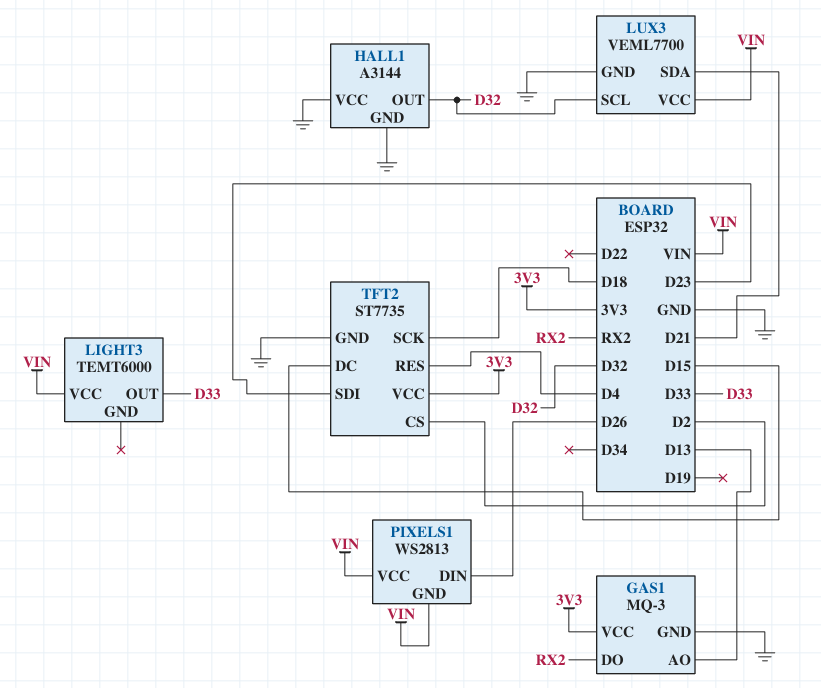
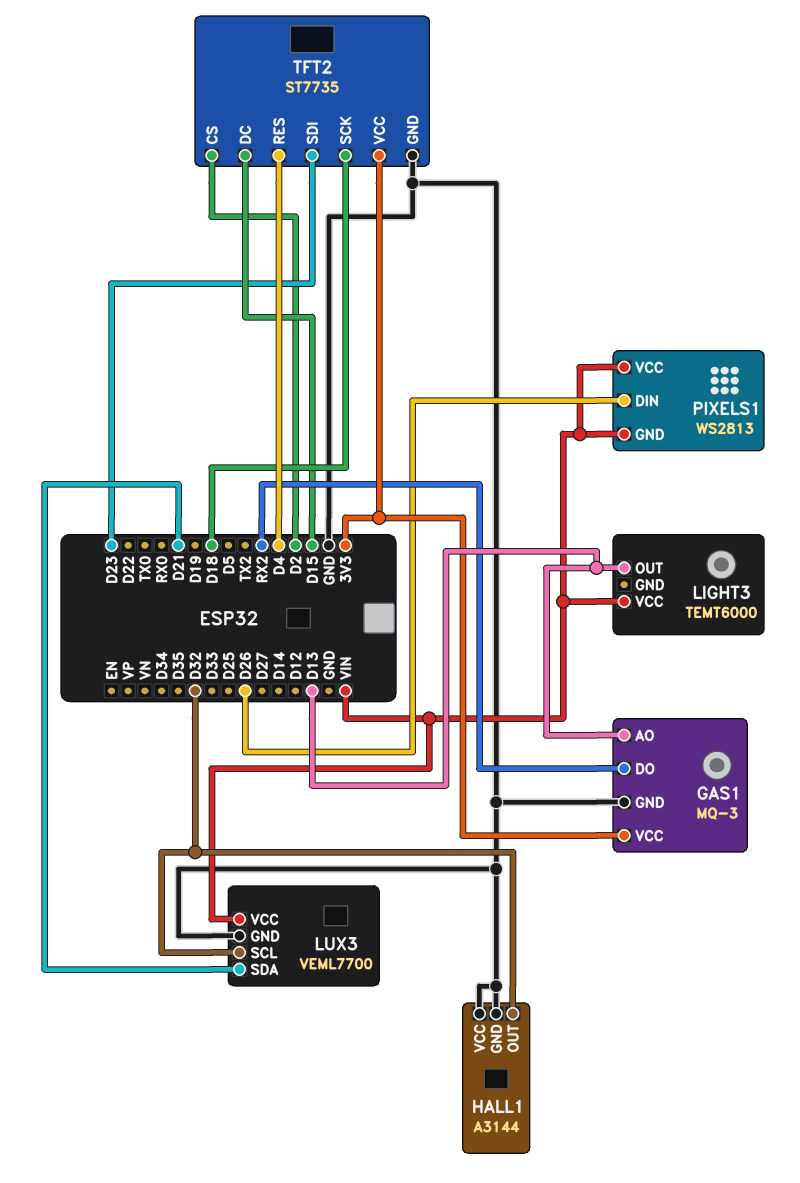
LIGHT3 pin OUT: D33 -> D13

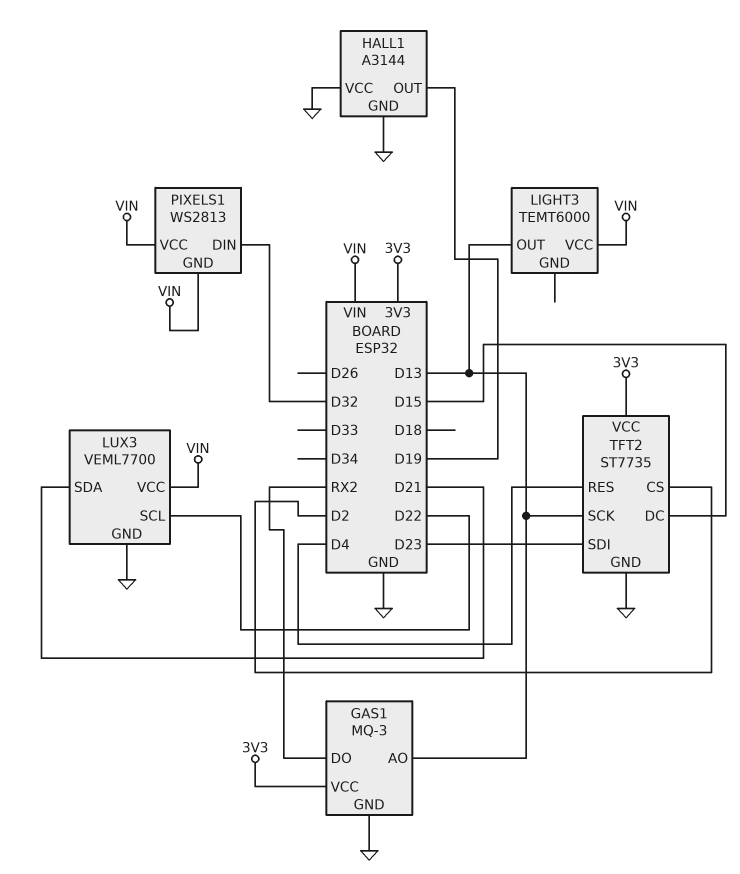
HALL1 pin OUT: D32 -> D19
LUX3 pin SCL: D32 -> D22
PIXELS1 pin DIN: D26 -> D32
TFT2 pin SCK: D18 -> D13

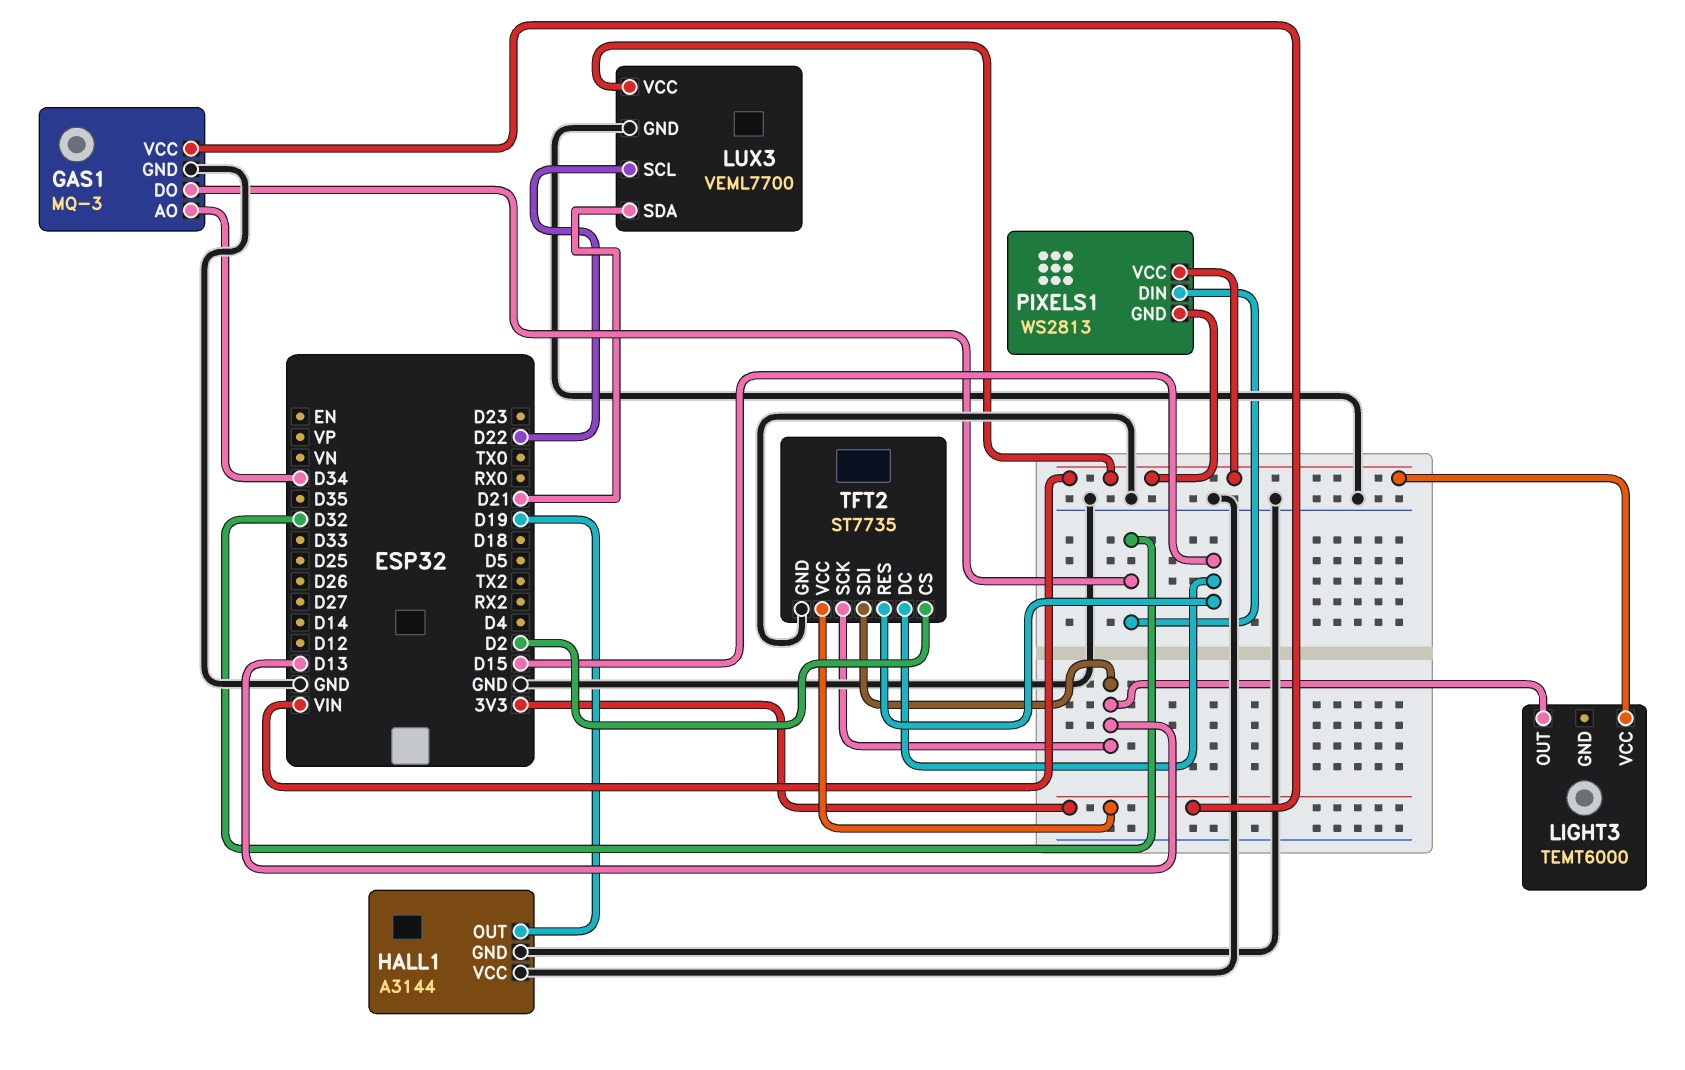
GAS1 pin AO: D13 -> D34
GAS1 pin DO: RX2 -> D32
TFT2 pin RES: D4 -> D15
TFT2 pin SDI: D23 -> D13

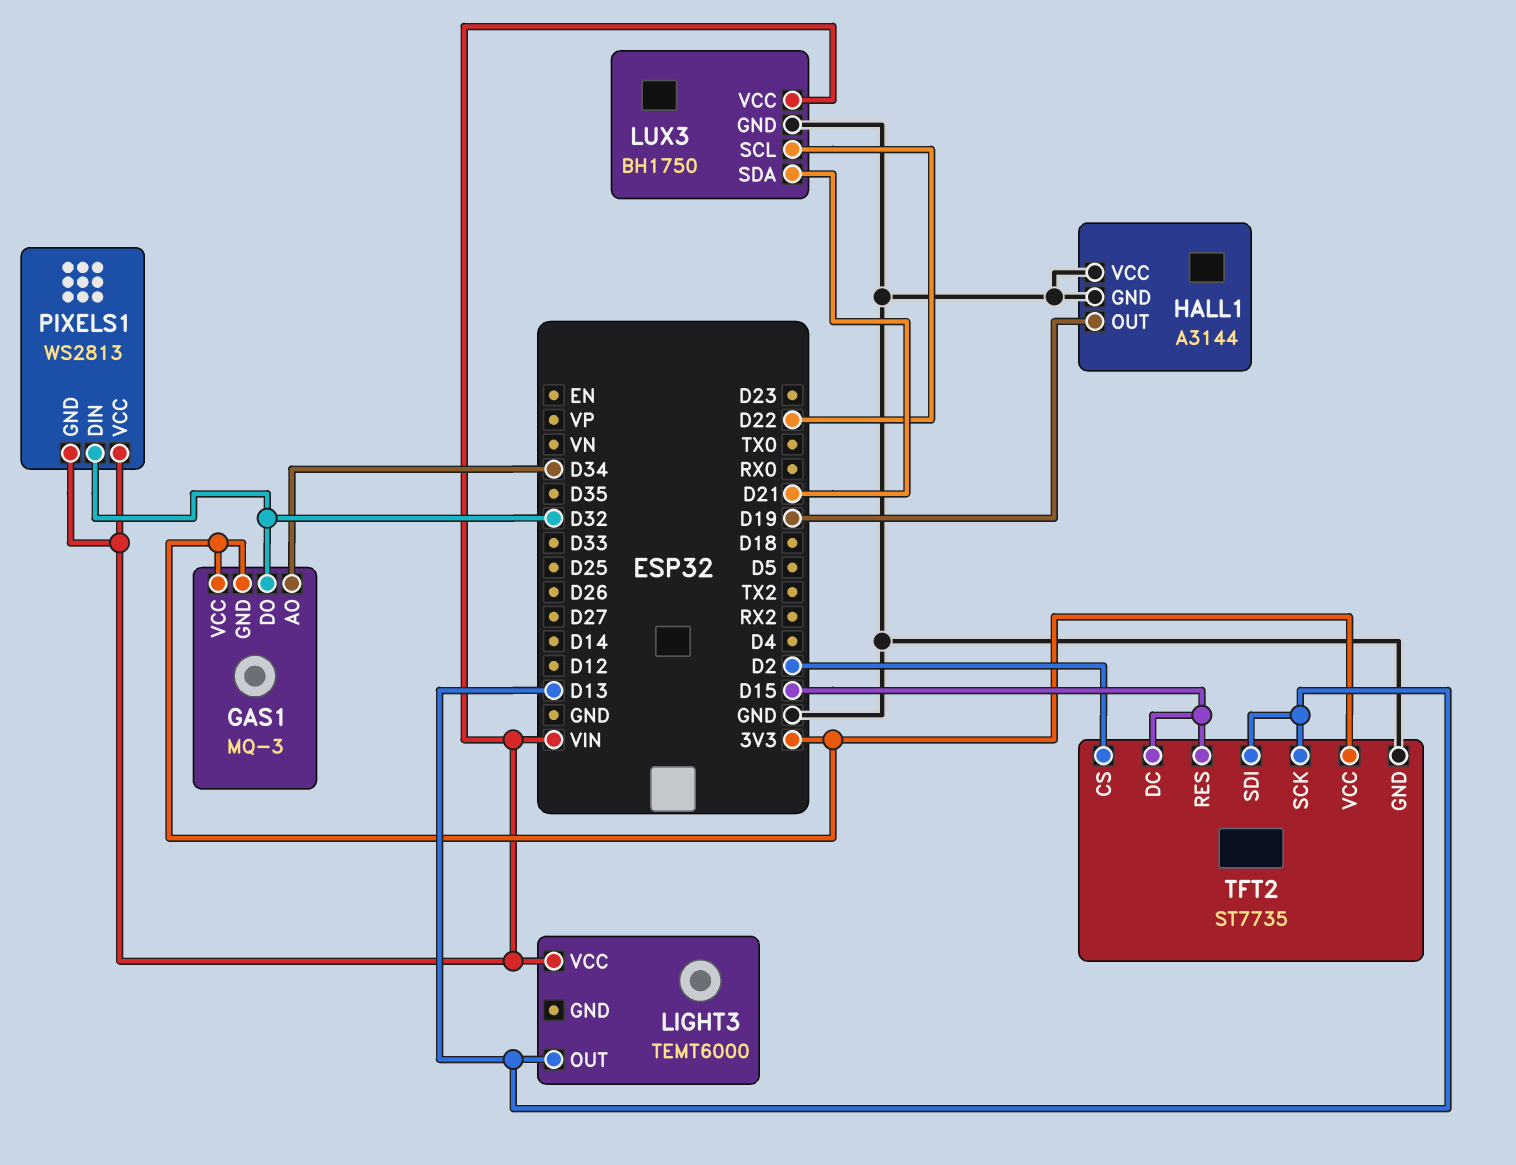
GAS1 pin GND: GND -> 3V3
LUX3: VEML7700 -> BH1750

